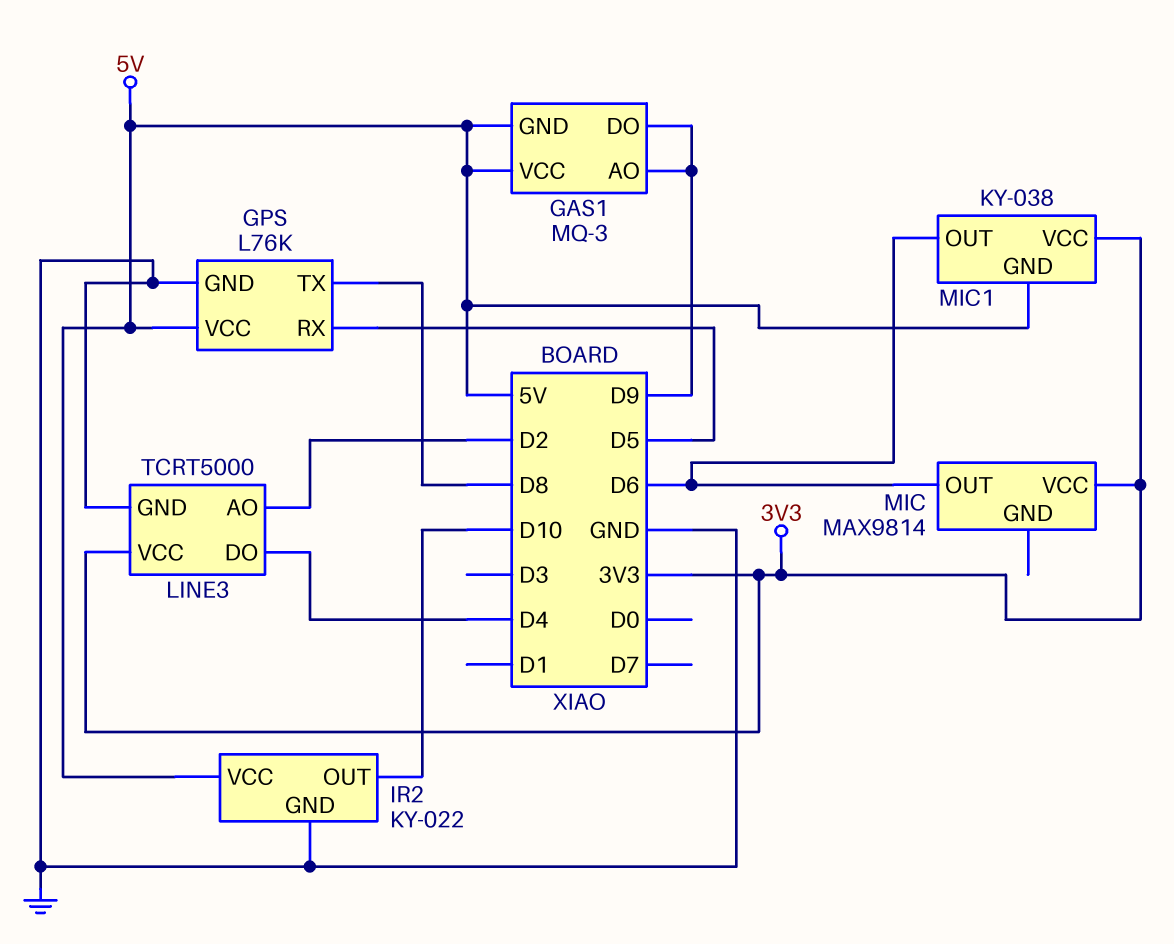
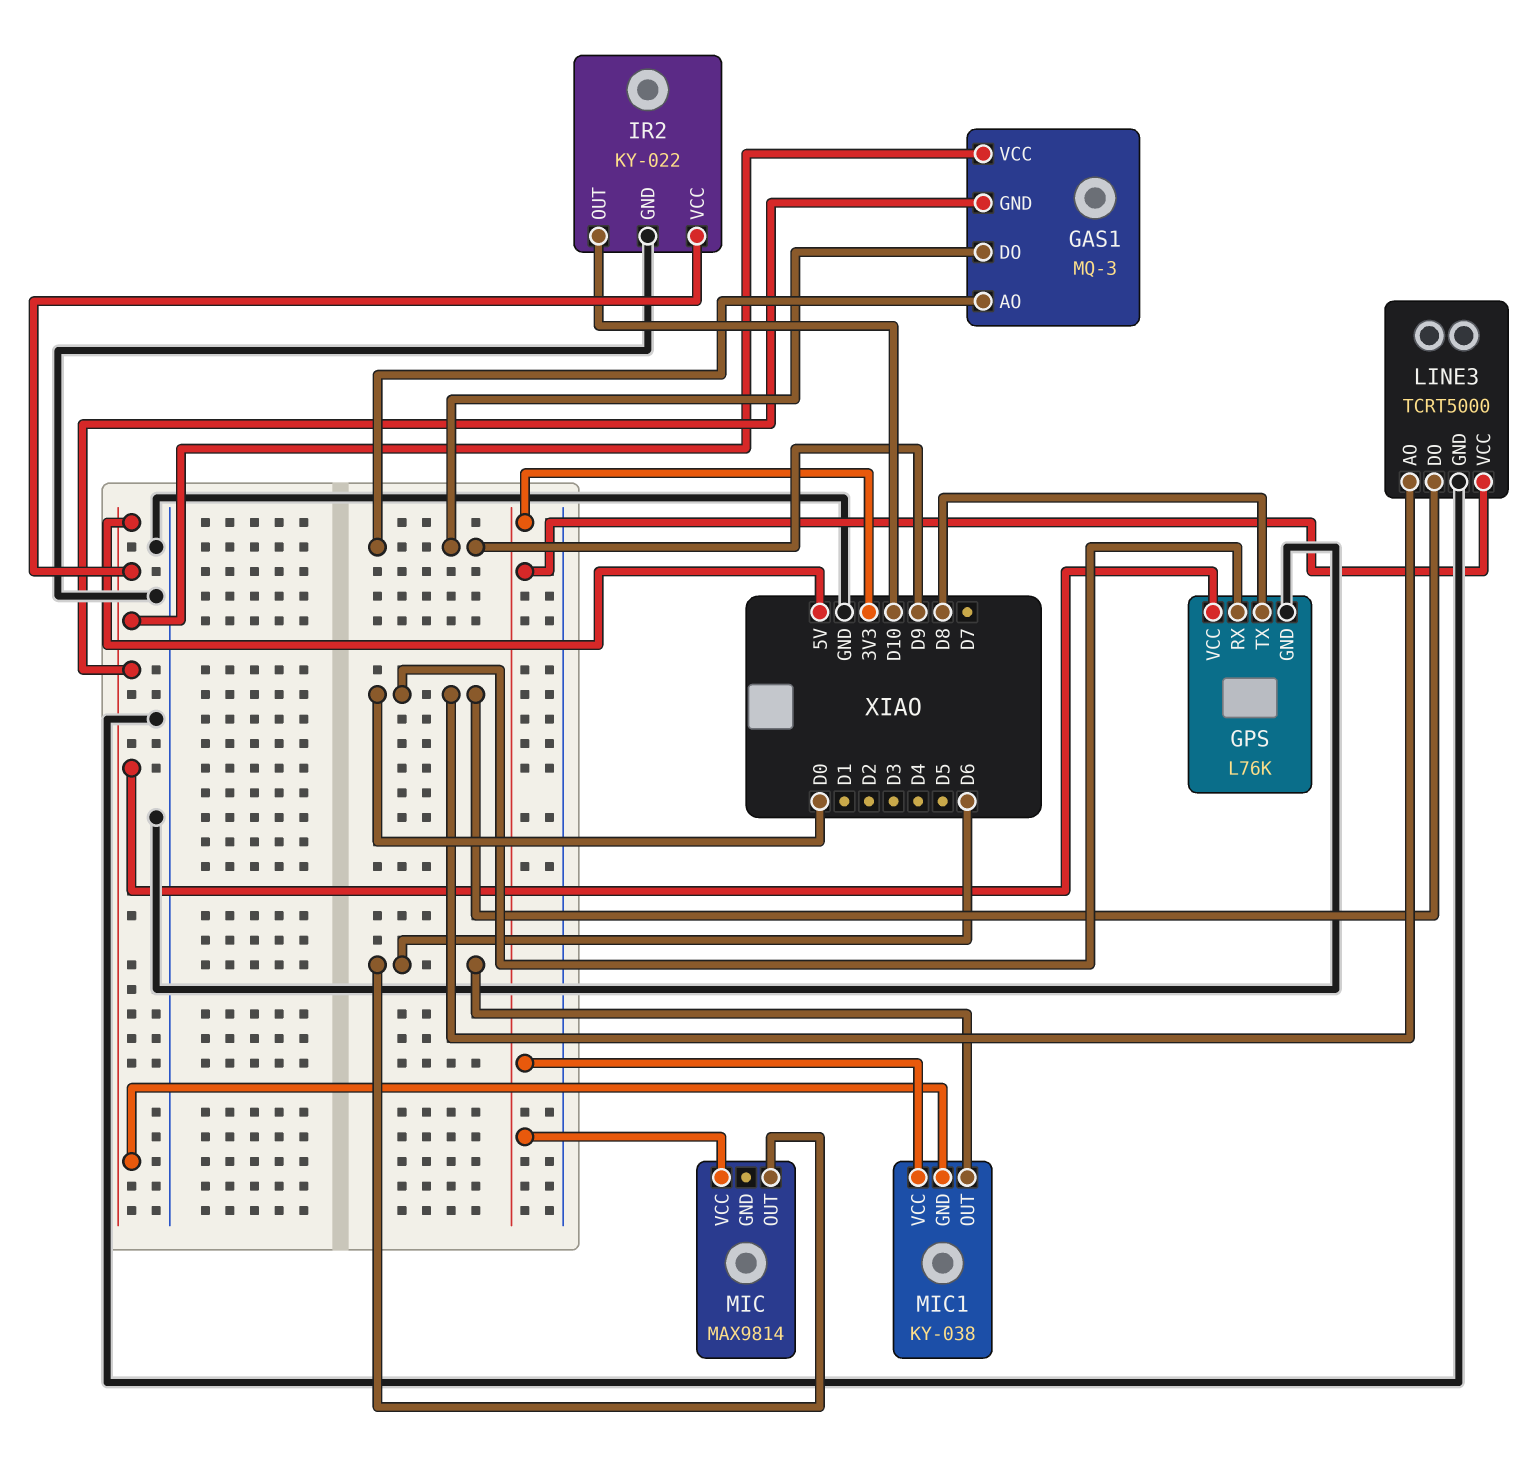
GPS pin RX: D5 -> D0
LINE3 pin AO: D2 -> D0
LINE3 pin DO: D4 -> D0

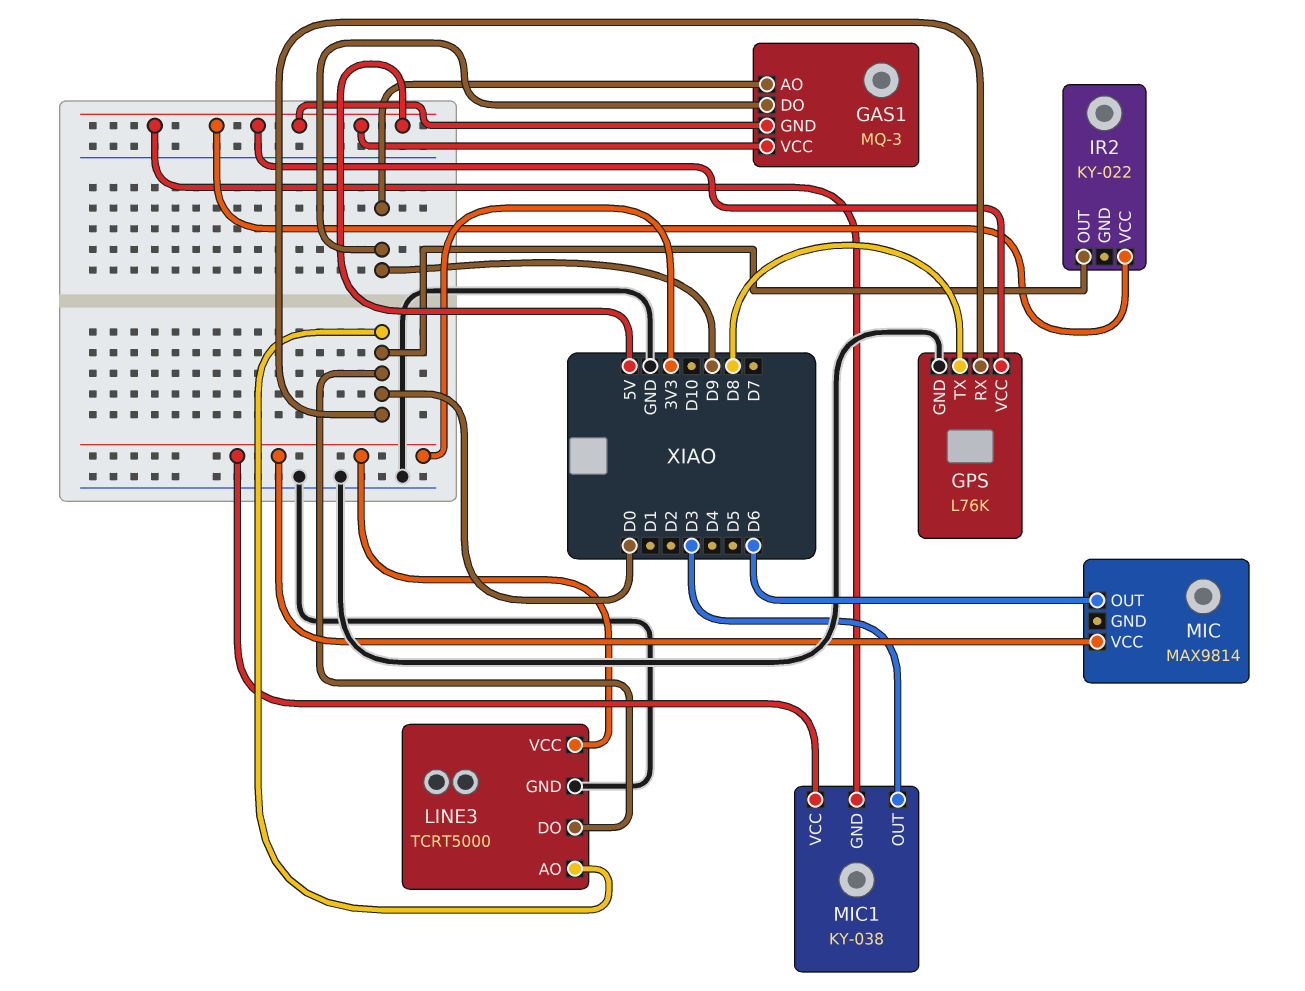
IR2 pin GND: GND -> none
IR2 pin OUT: D10 -> D0
MIC1 pin OUT: D6 -> D3

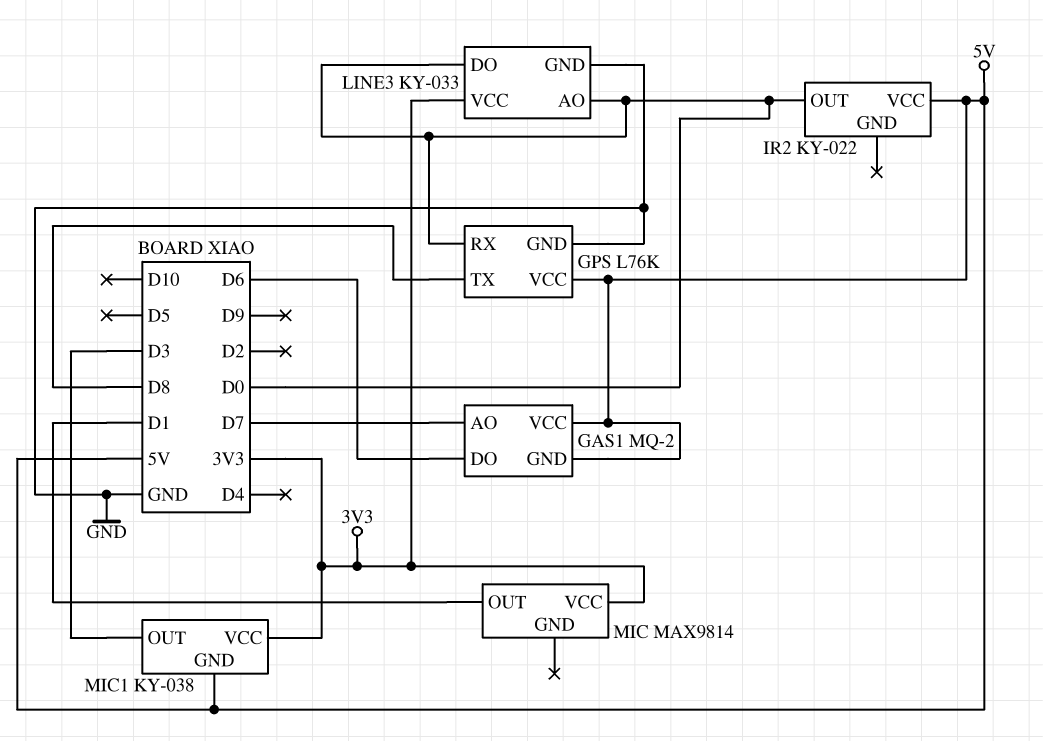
GAS1: MQ-3 -> MQ-2
GAS1 pin AO: D9 -> D7
GAS1 pin DO: D9 -> D6
LINE3: TCRT5000 -> KY-033
MIC pin OUT: D6 -> D1

